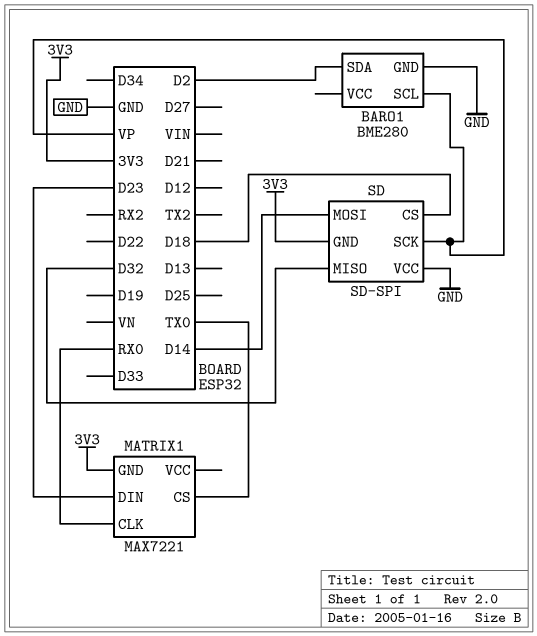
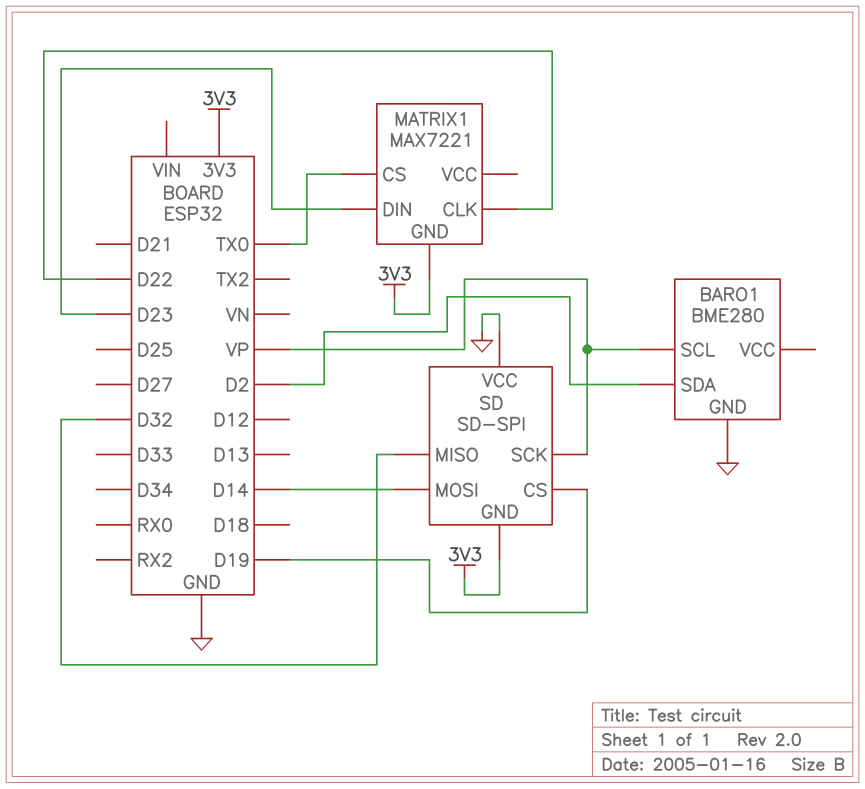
MATRIX1 pin CLK: RX0 -> D22
SD pin CS: D18 -> D19

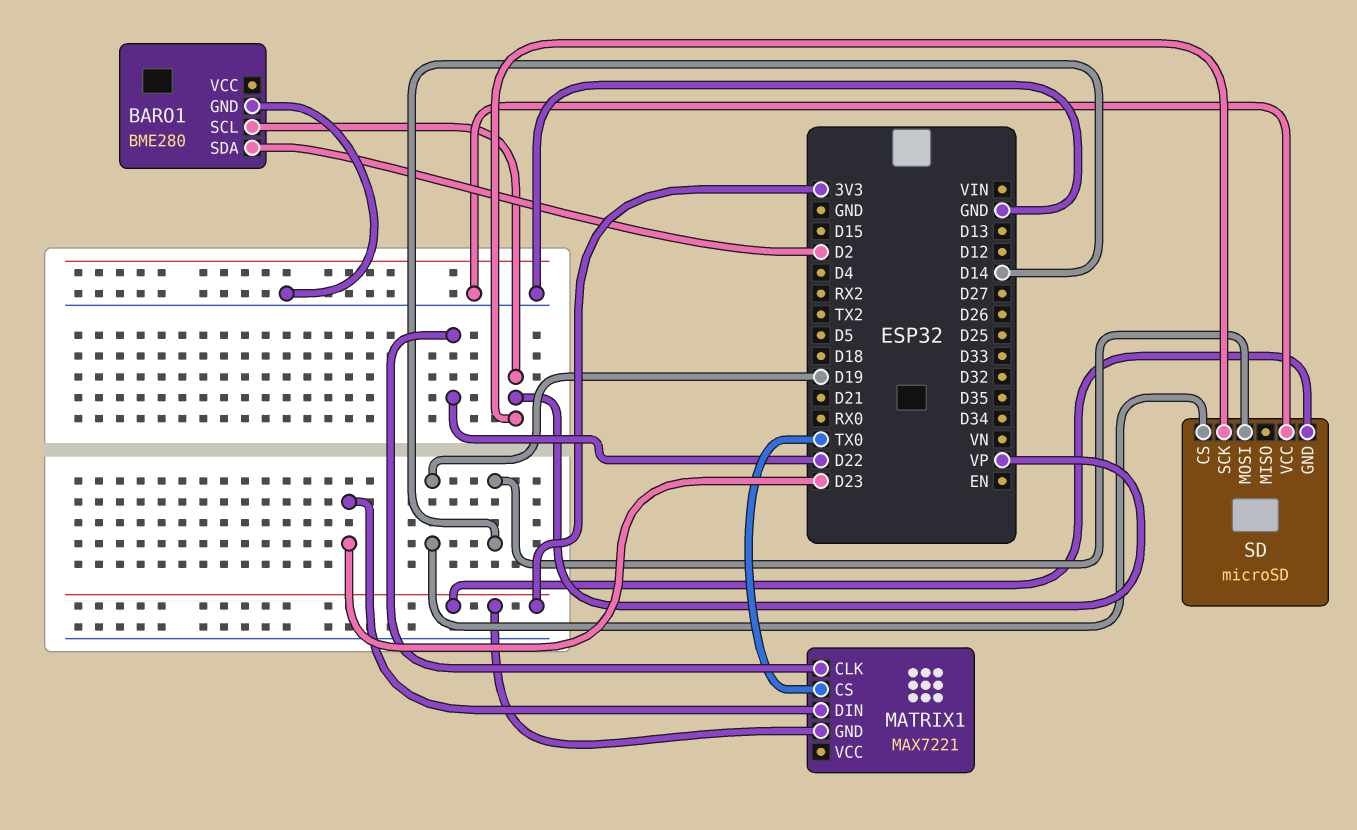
SD: SD-SPI -> microSD
SD pin MISO: D32 -> none

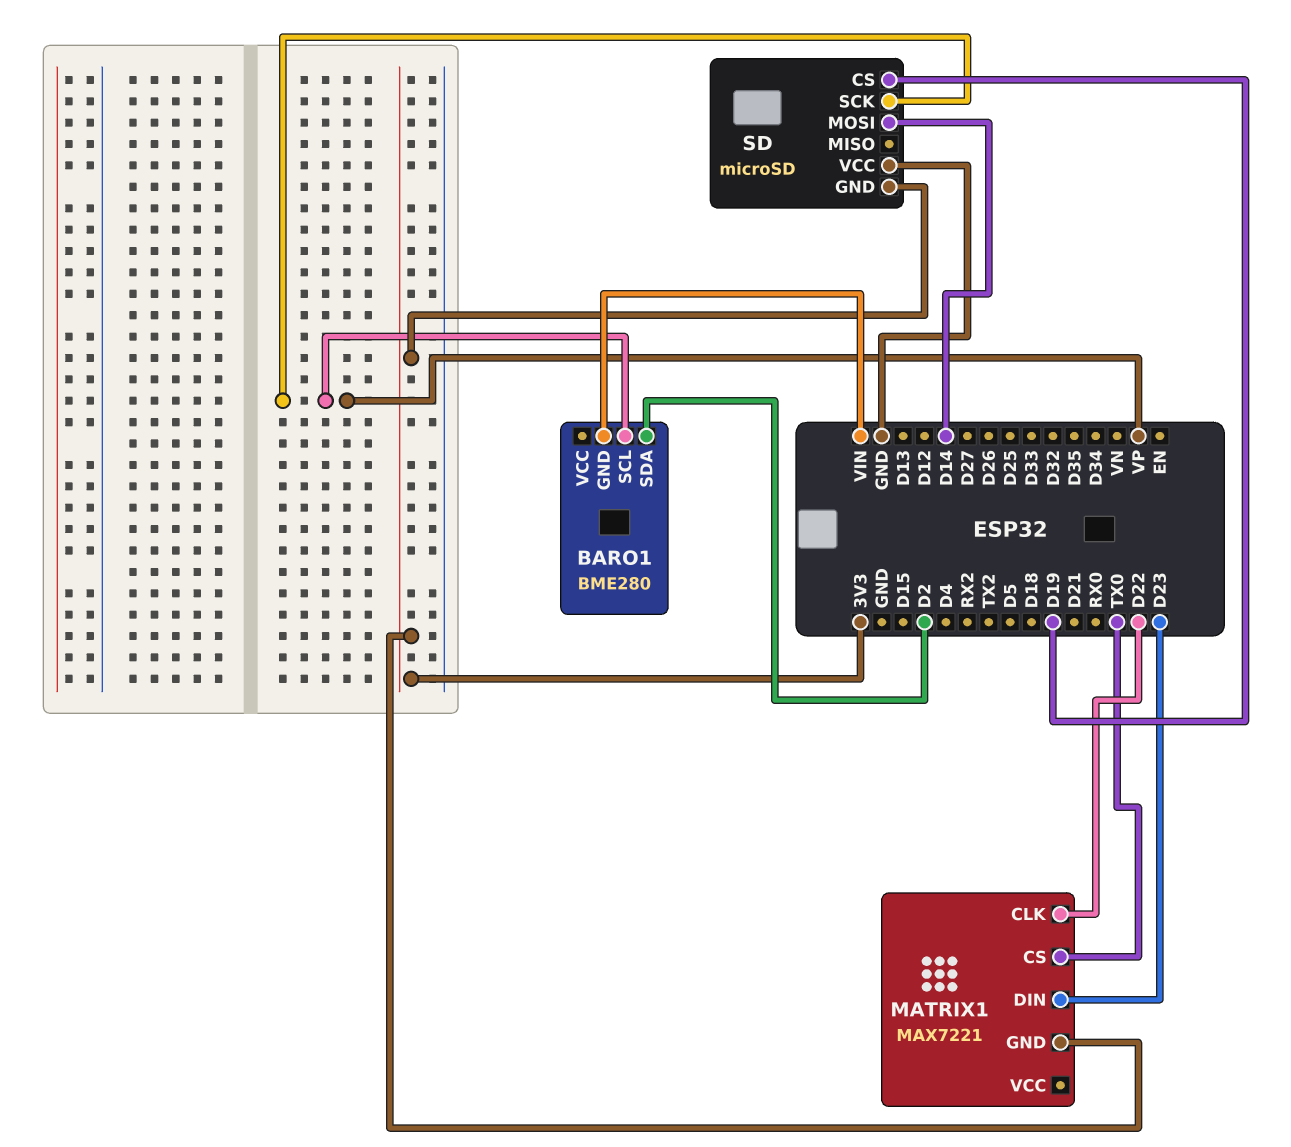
BARO1 pin GND: GND -> VIN

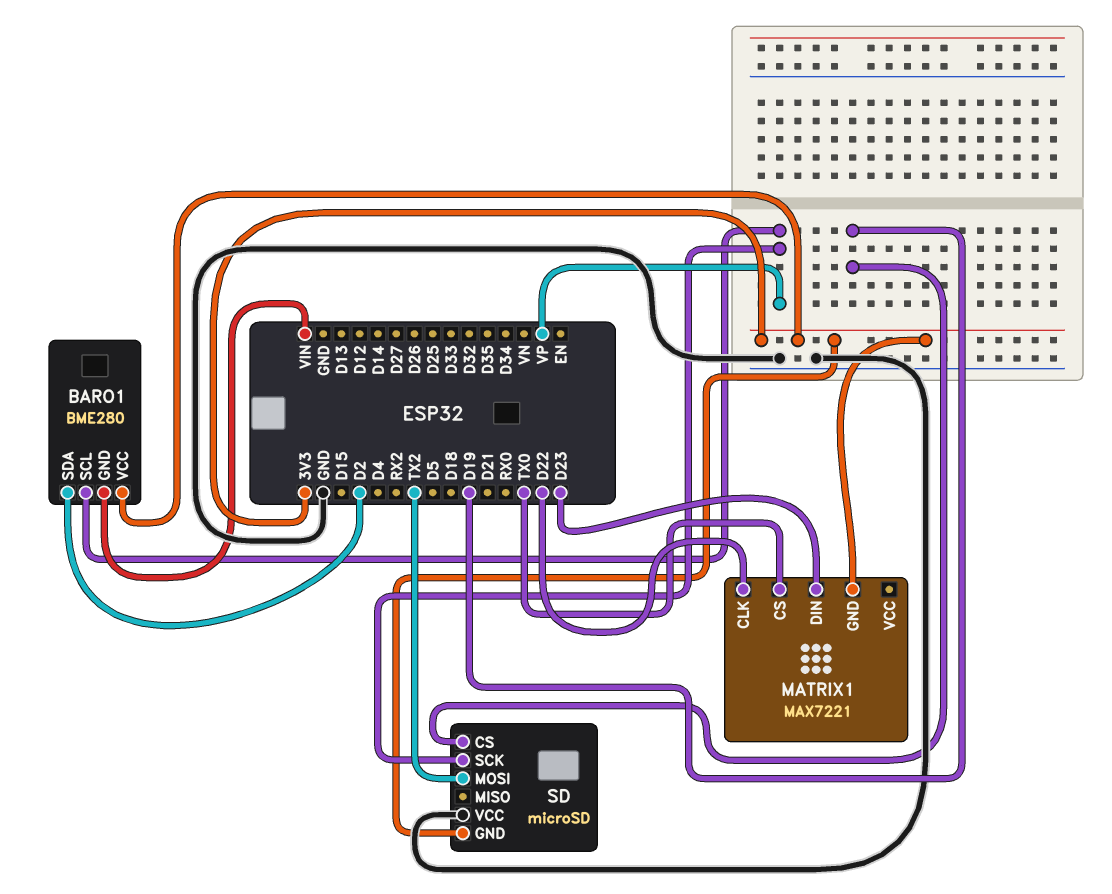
BARO1 pin VCC: none -> 3V3
SD pin MOSI: D14 -> TX2

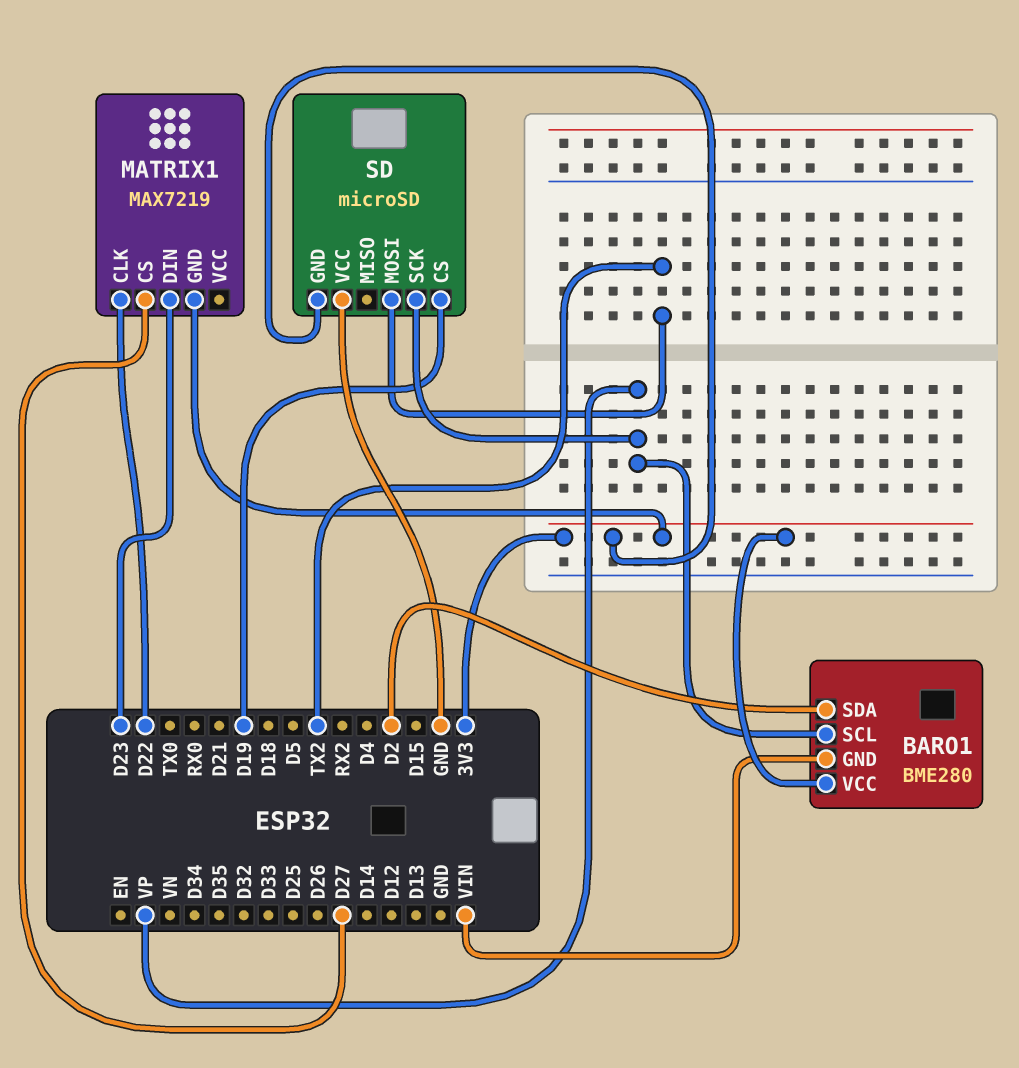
MATRIX1: MAX7221 -> MAX7219
MATRIX1 pin CS: TX0 -> D27

